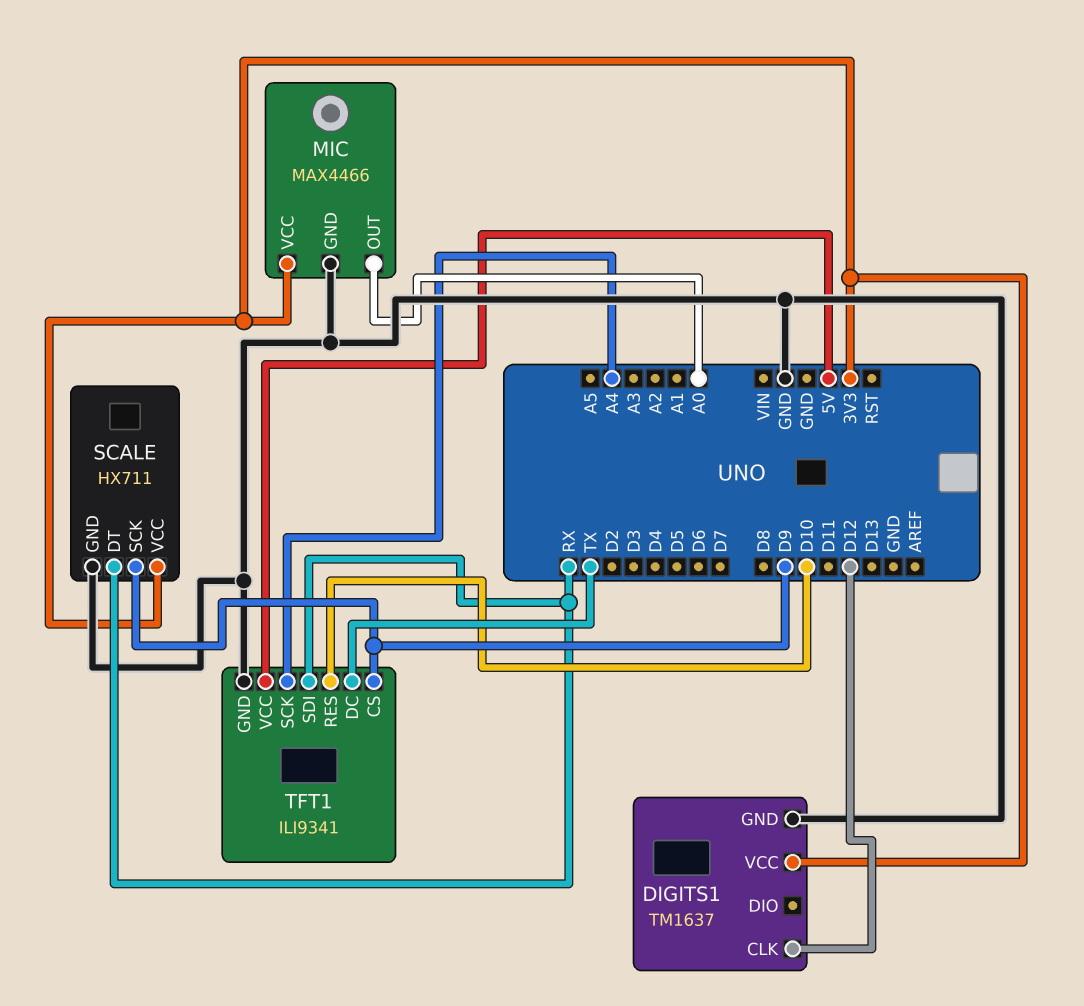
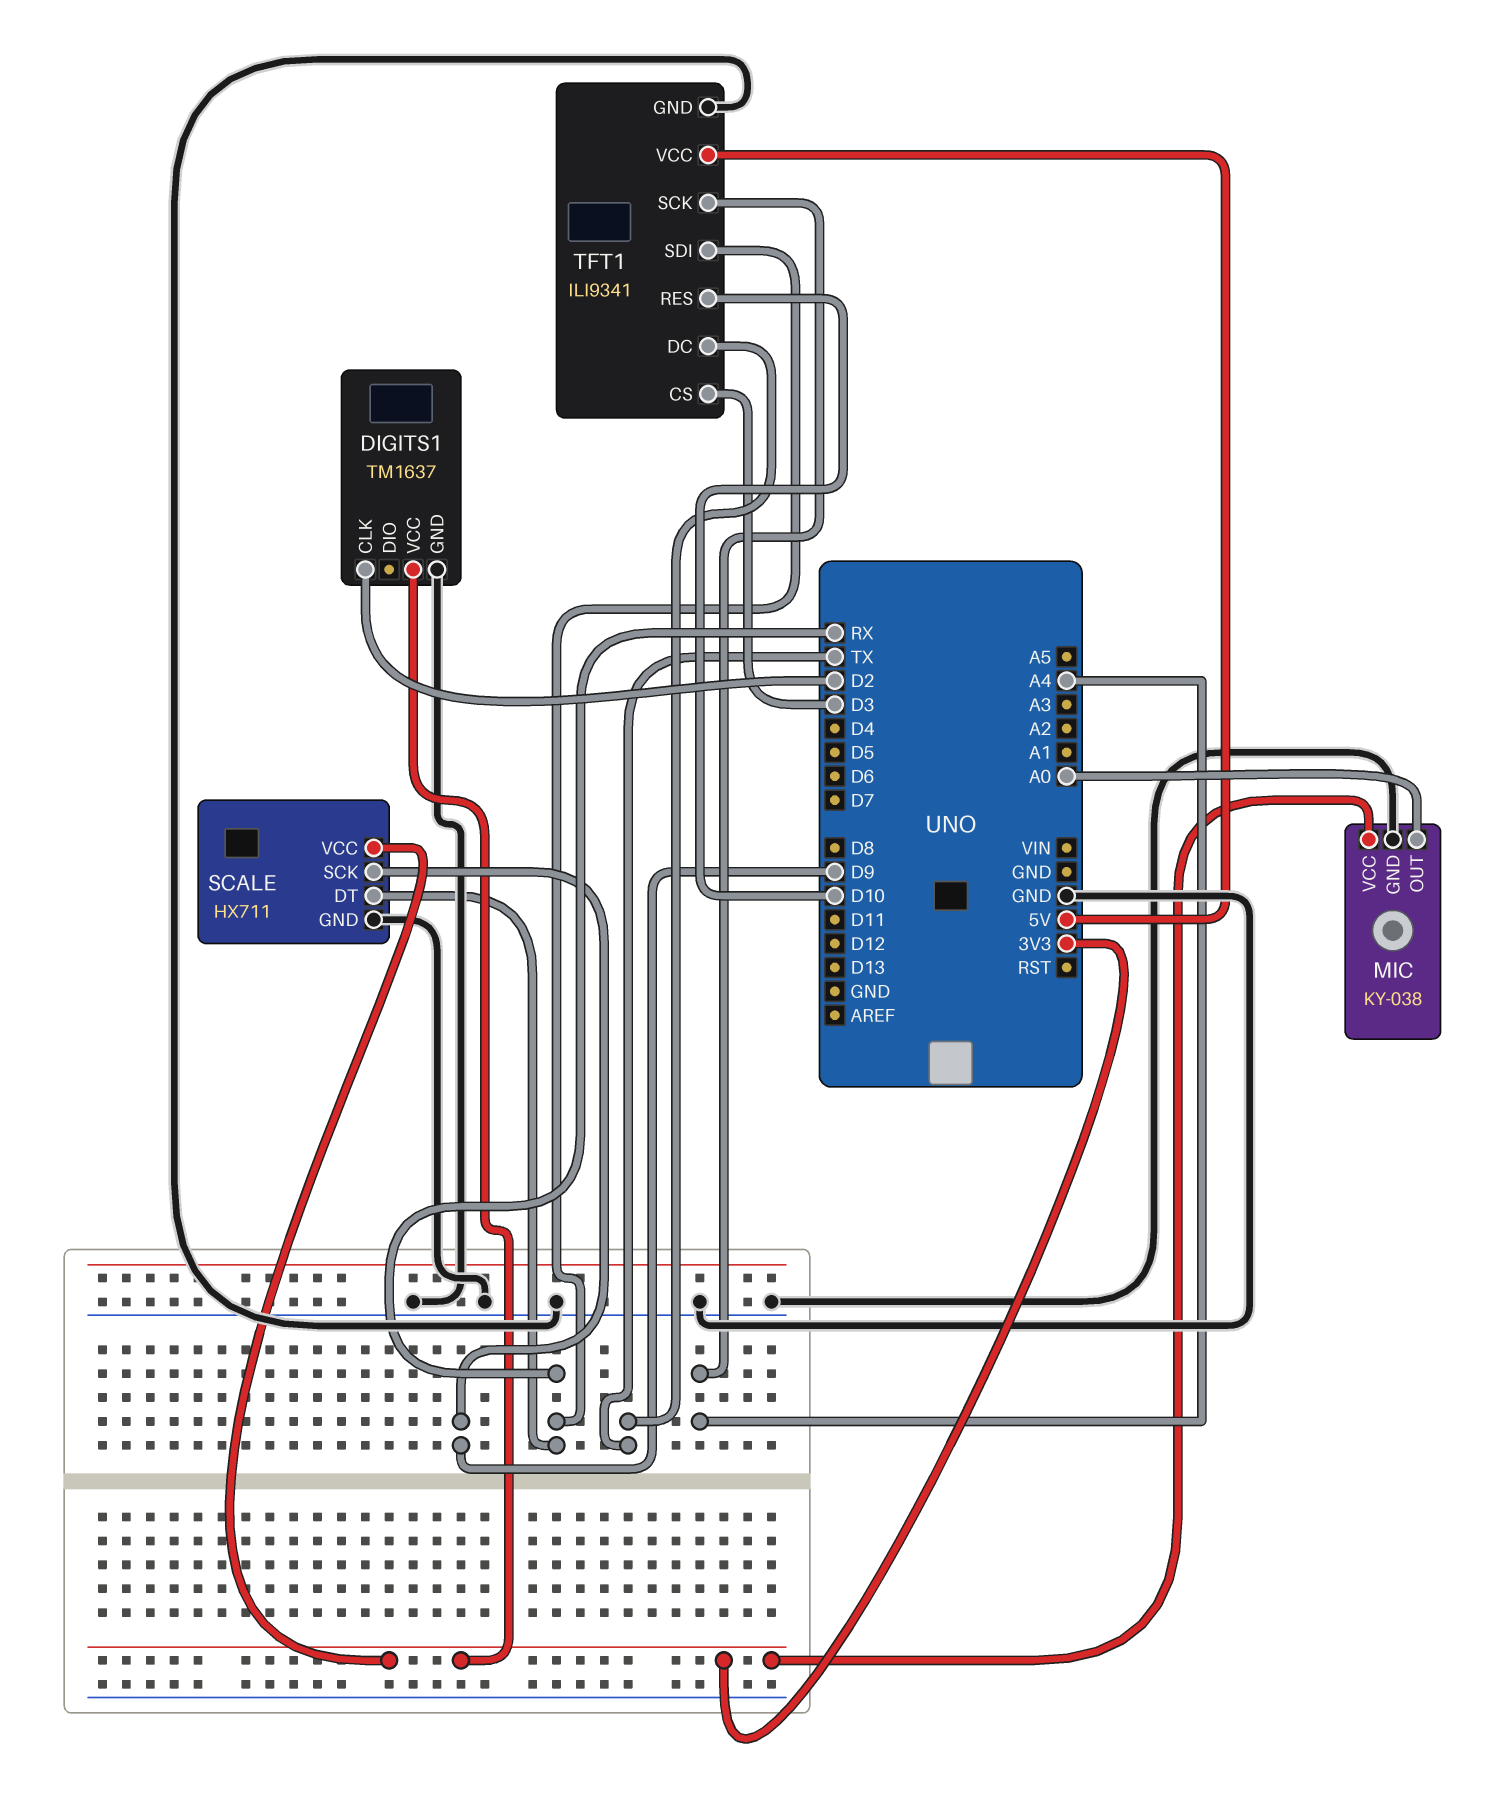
DIGITS1 pin CLK: D12 -> D2
MIC: MAX4466 -> KY-038
TFT1 pin CS: D9 -> D3

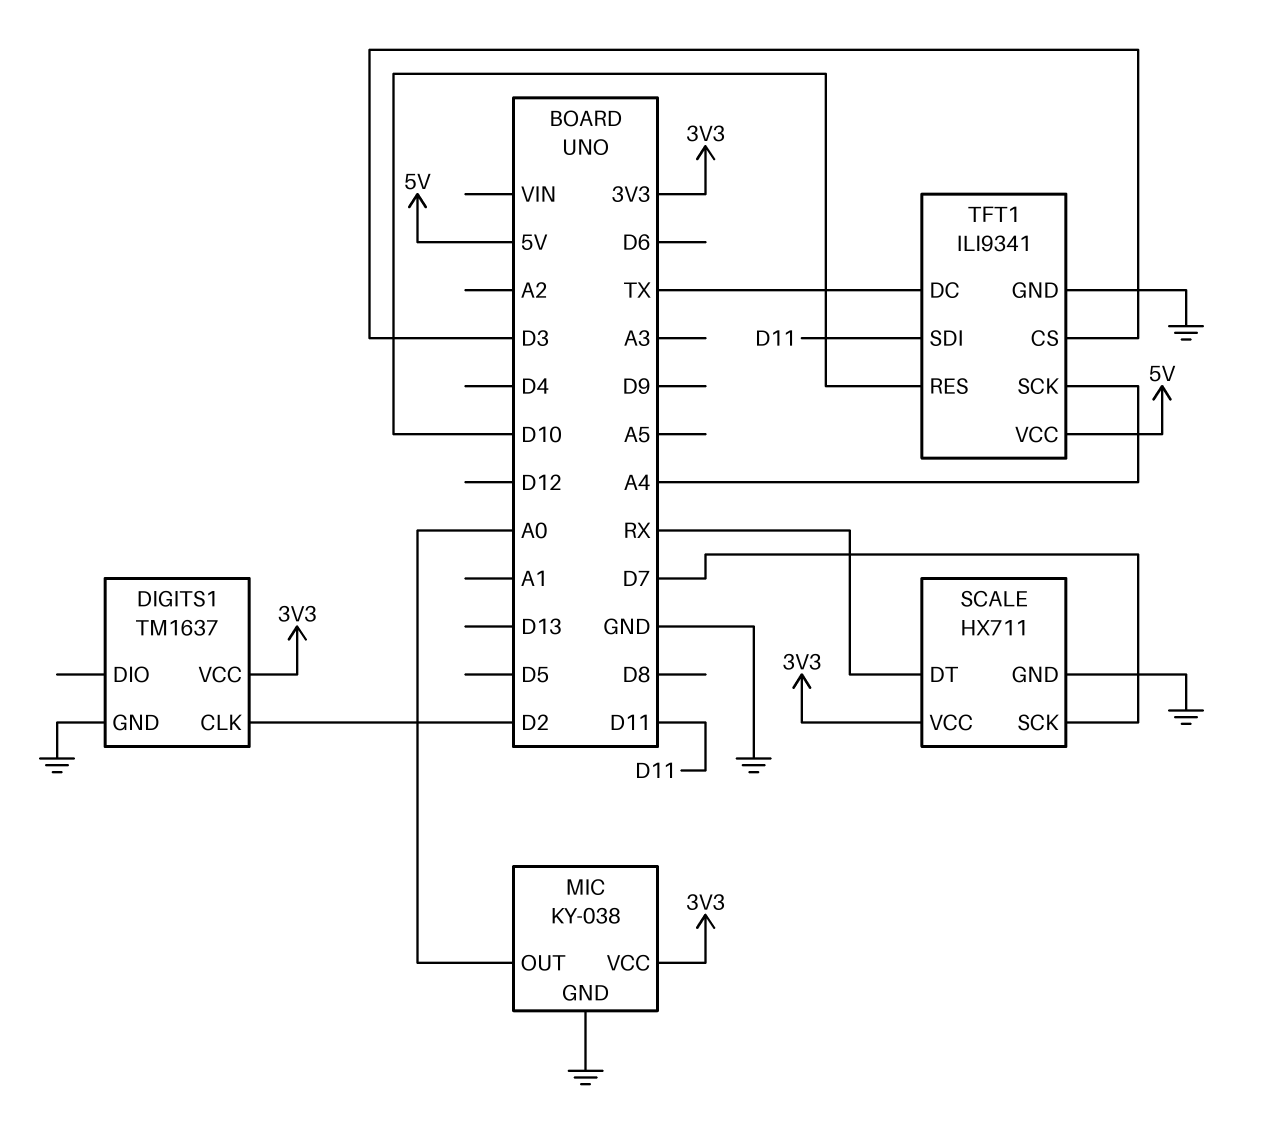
SCALE pin SCK: D9 -> D7
TFT1 pin SDI: RX -> D11

